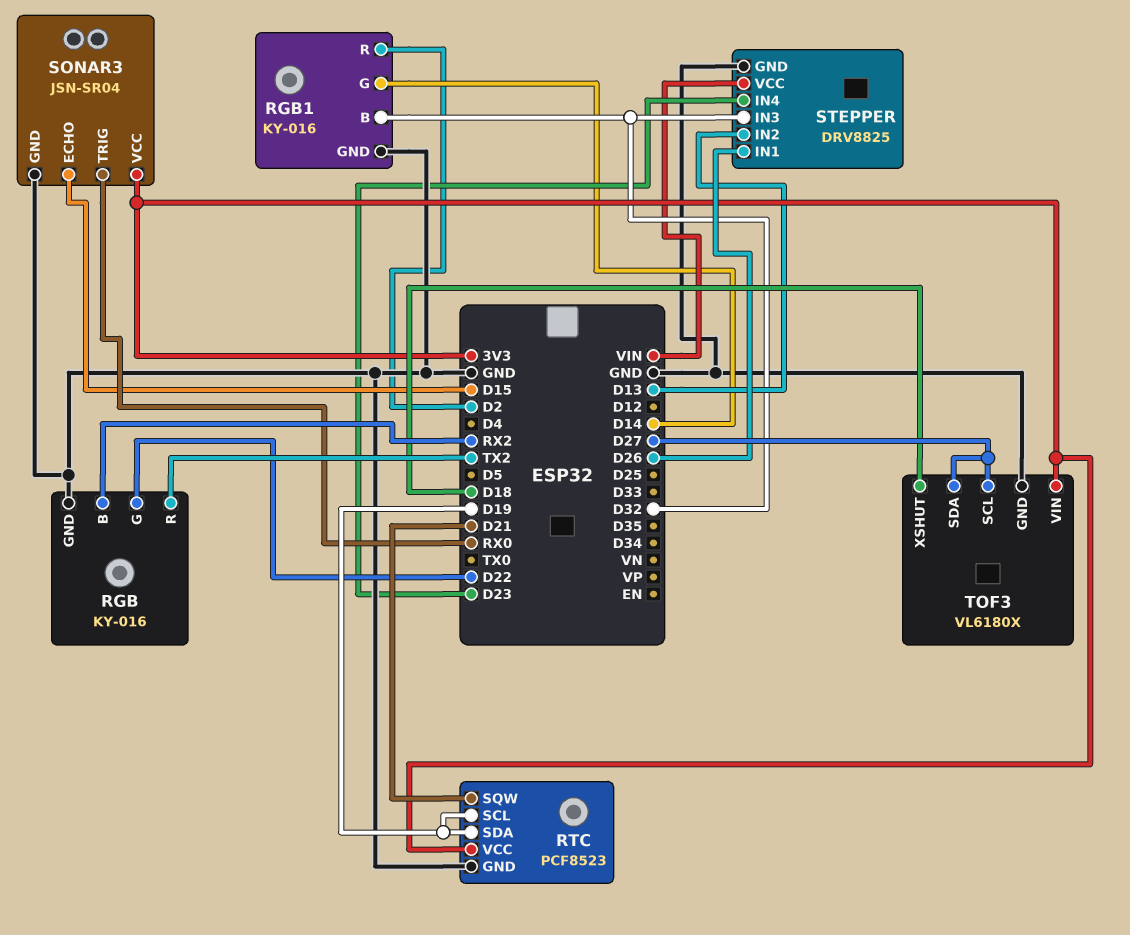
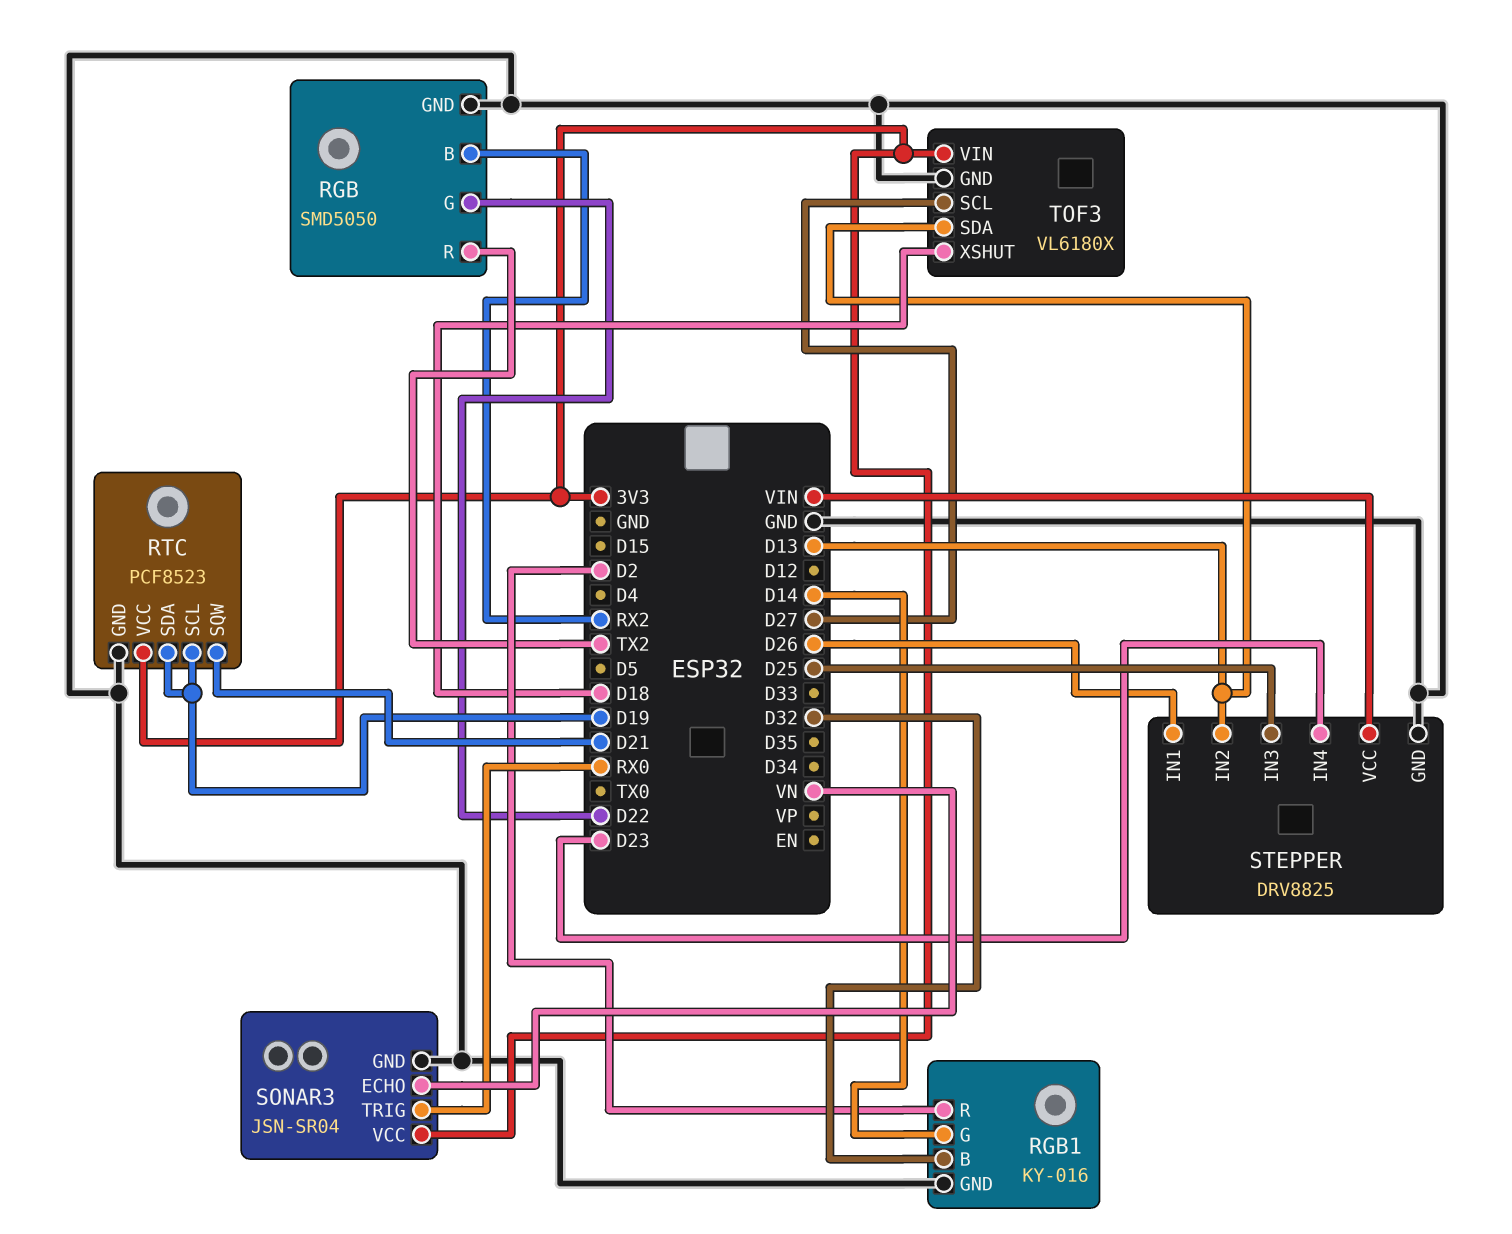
RGB: KY-016 -> SMD5050
SONAR3 pin ECHO: D15 -> VN
STEPPER pin IN3: D32 -> D25
TOF3 pin SDA: D27 -> D13

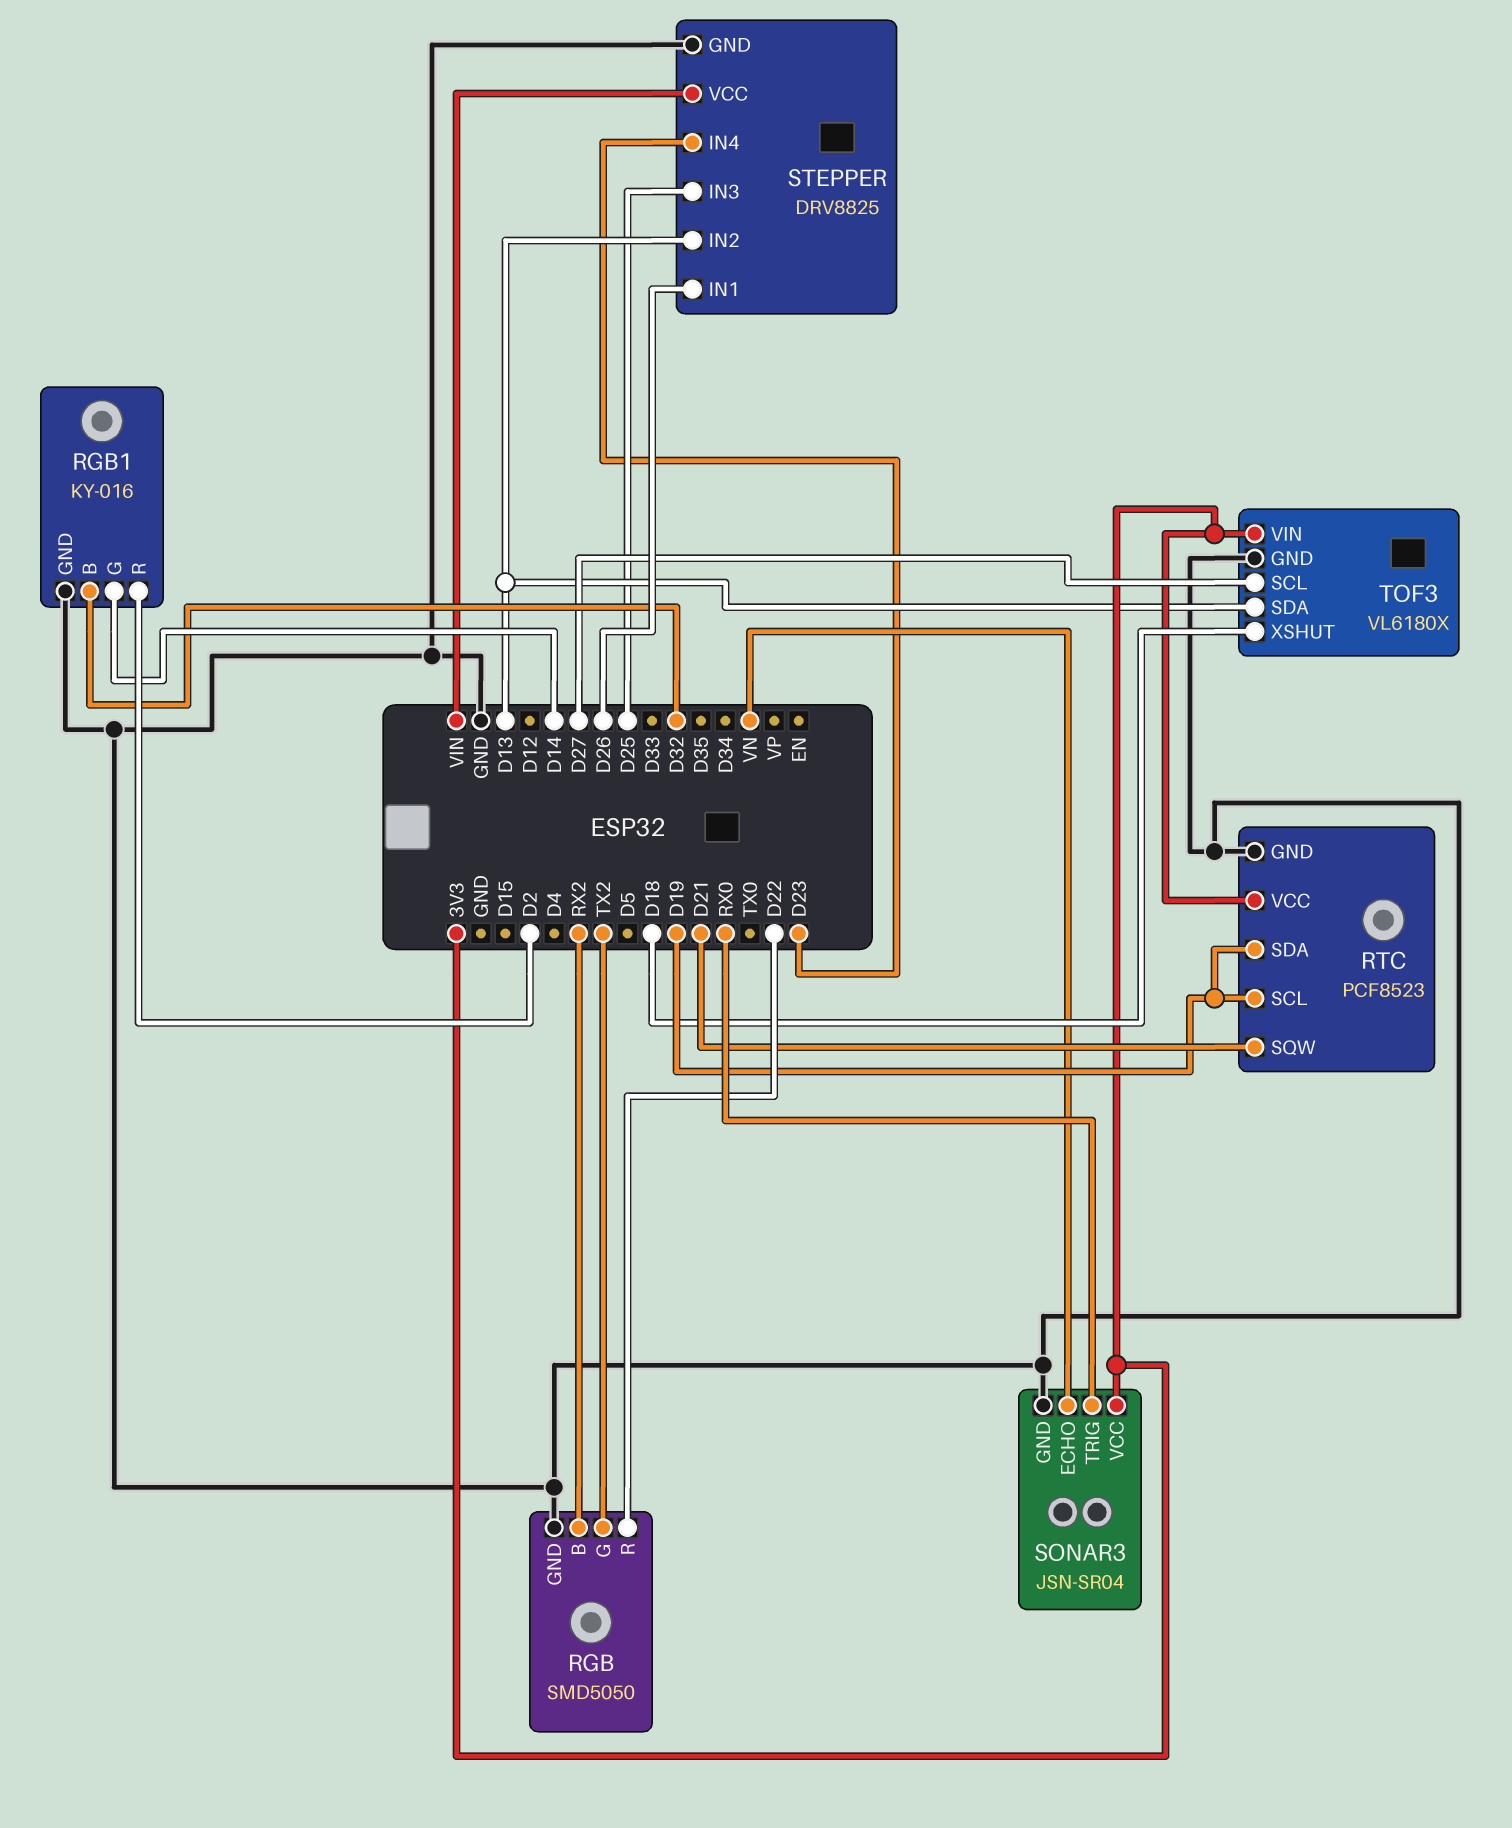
RGB pin G: D22 -> TX2
RGB pin R: TX2 -> D22

